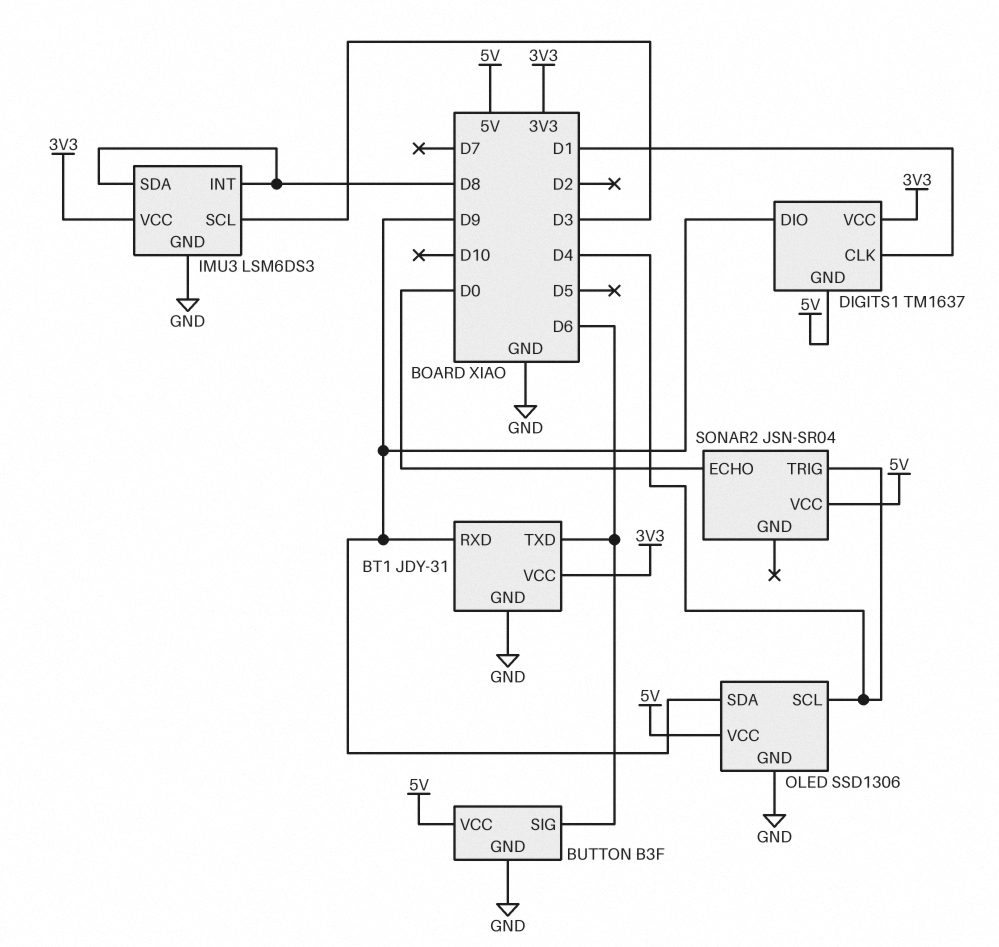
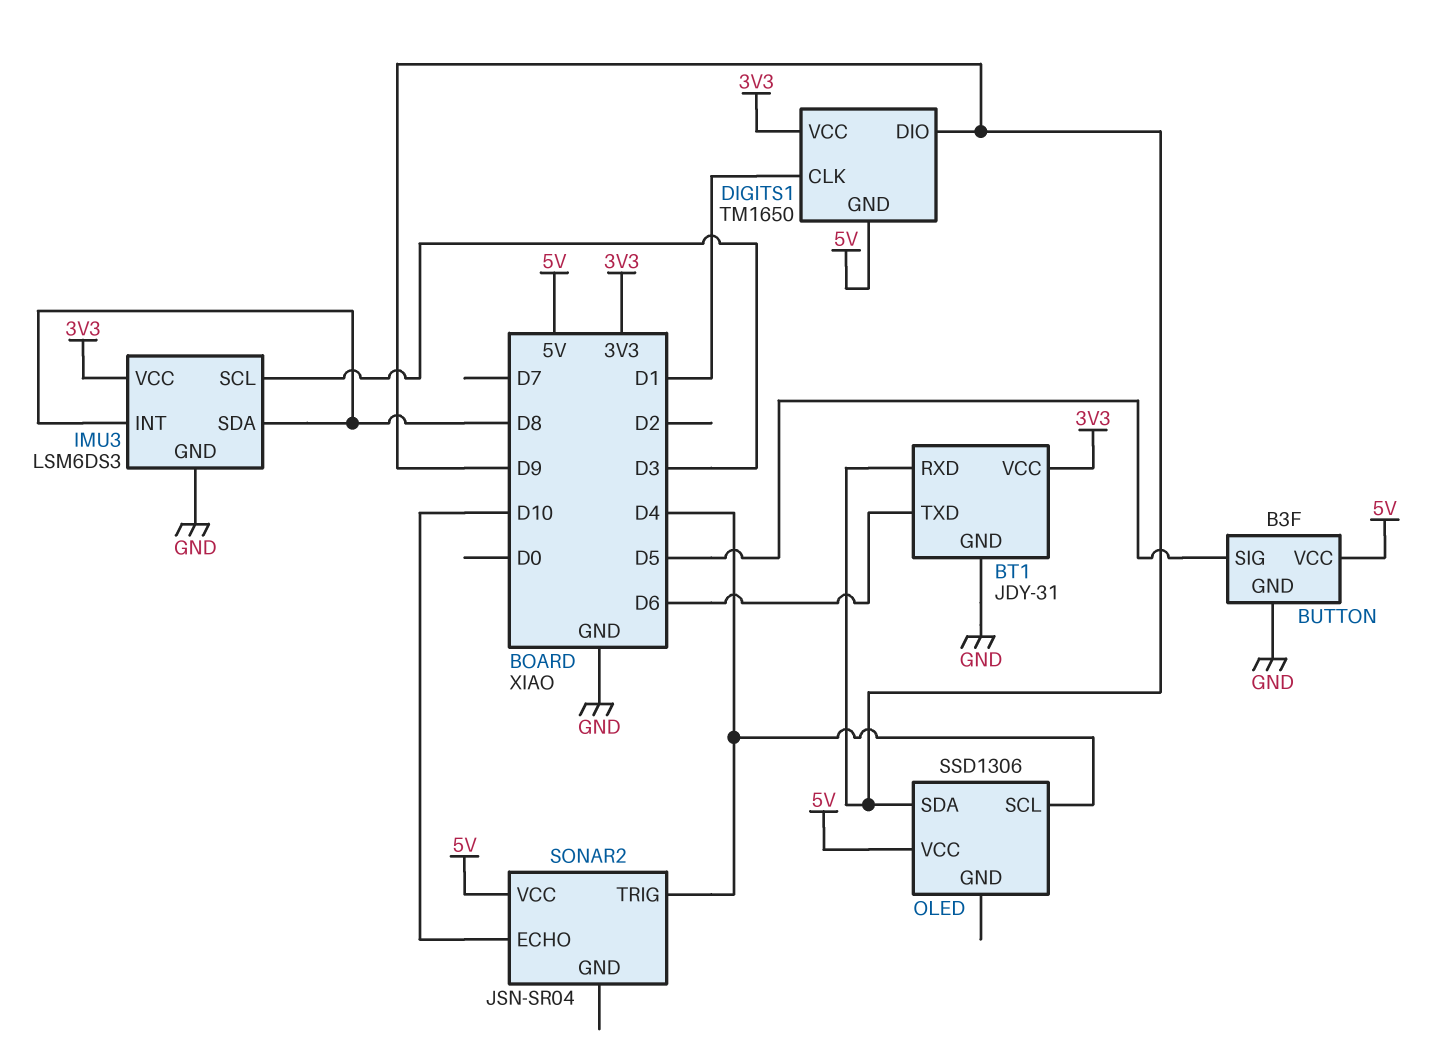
BUTTON pin SIG: D6 -> D5
DIGITS1: TM1637 -> TM1650
OLED pin GND: GND -> none
SONAR2 pin ECHO: D0 -> D10

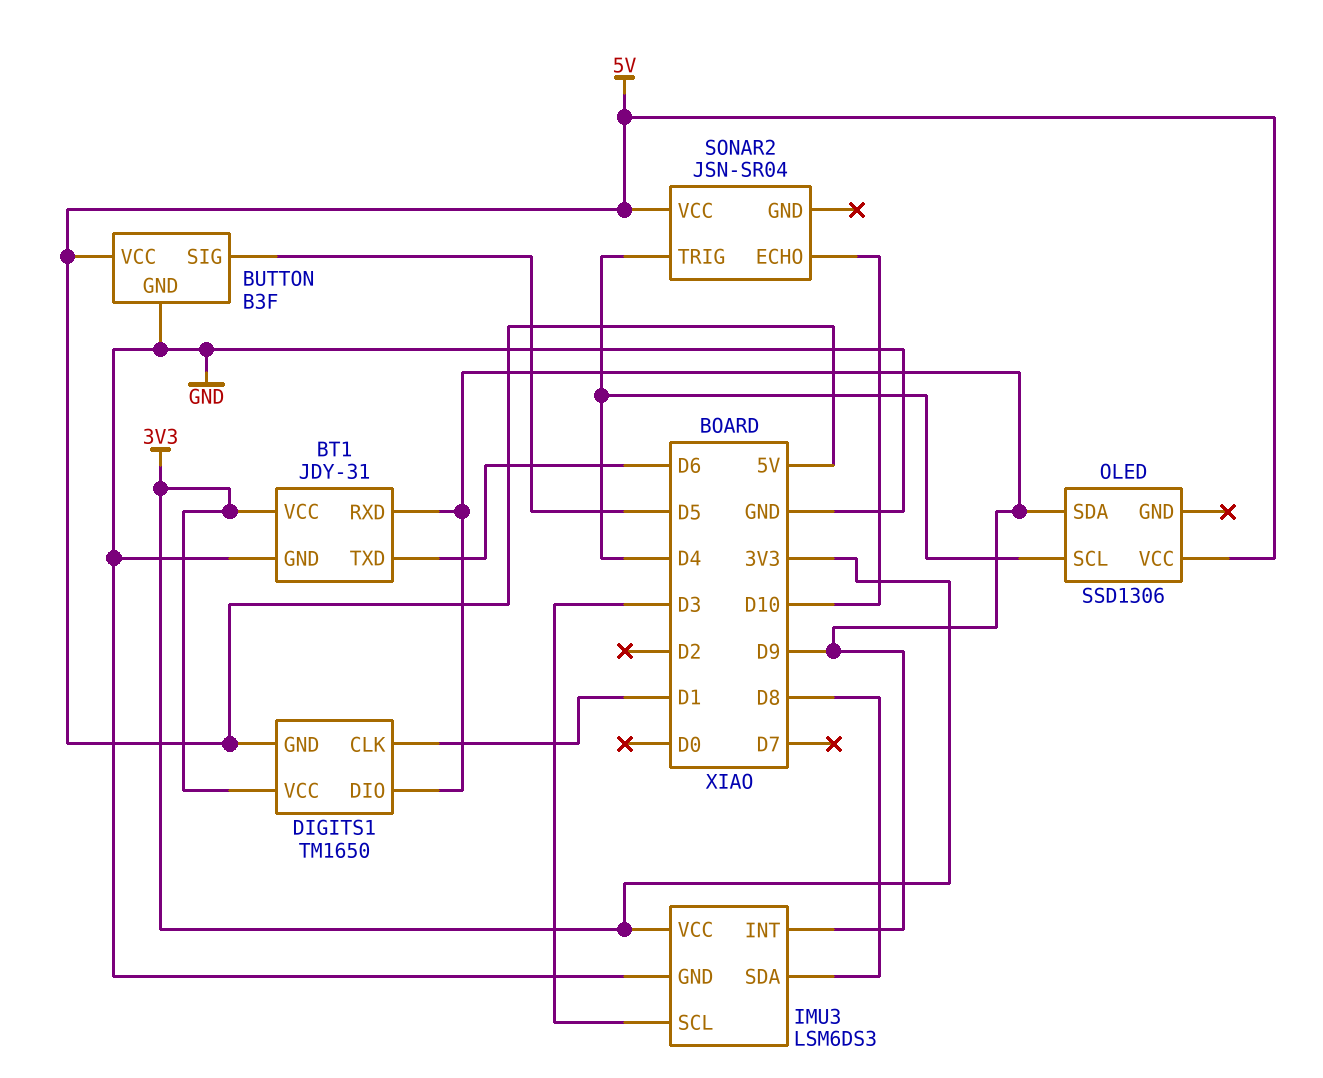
IMU3 pin INT: D8 -> D9

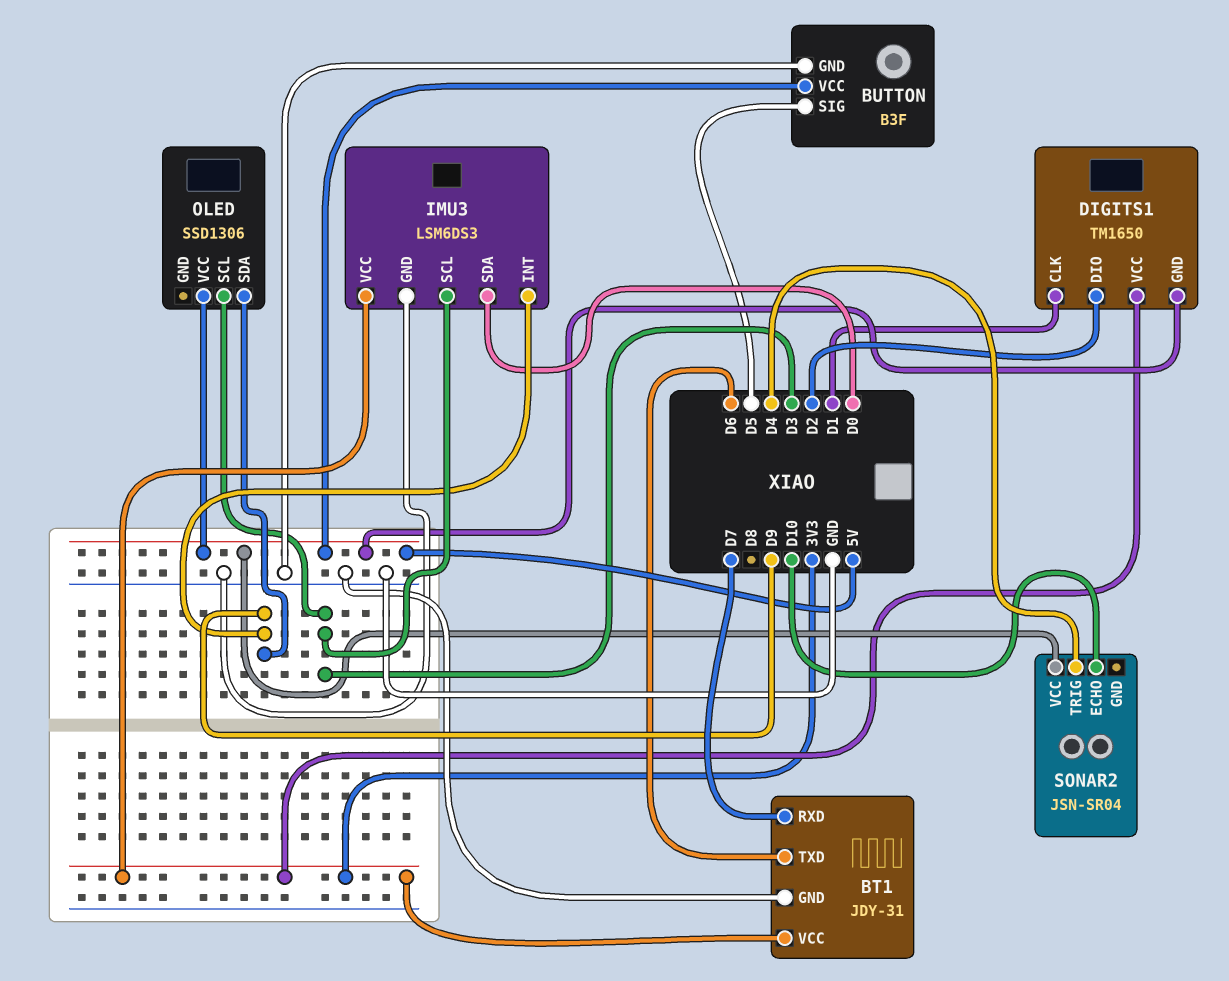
BT1 pin RXD: D9 -> D7
DIGITS1 pin DIO: D9 -> D2
IMU3 pin SDA: D8 -> D0
OLED pin SCL: D4 -> D3

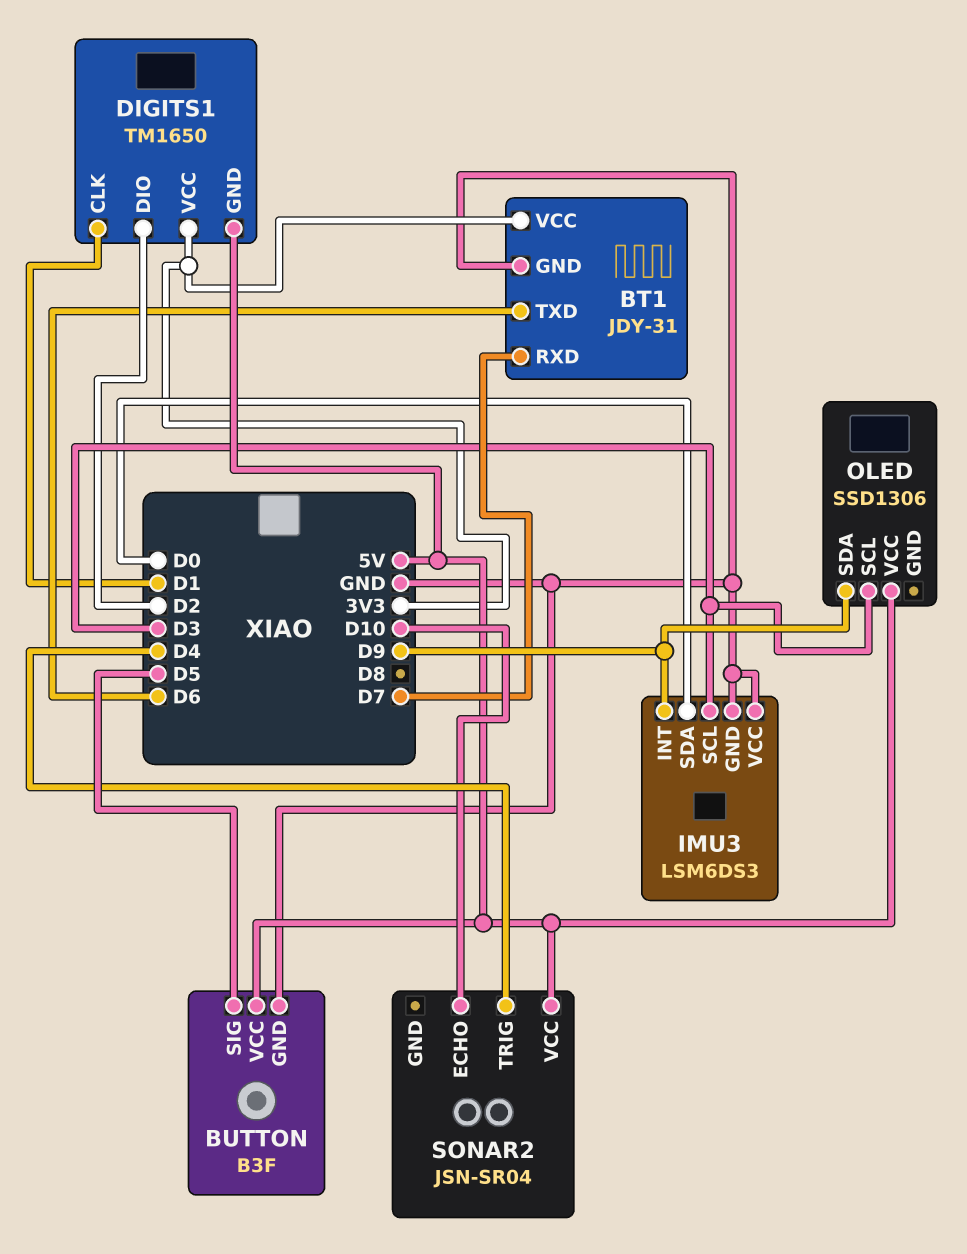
IMU3 pin VCC: 3V3 -> GND

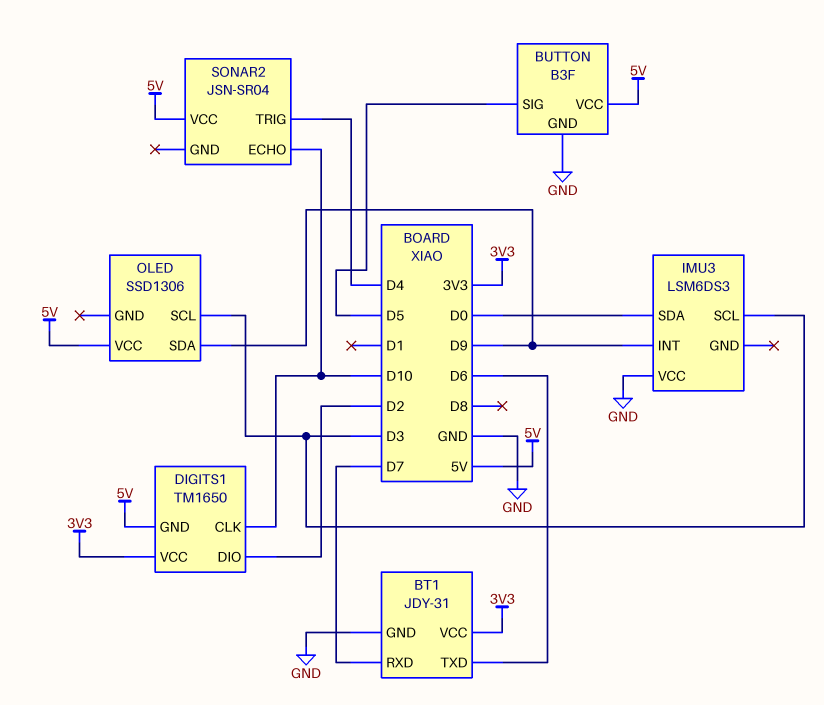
DIGITS1 pin CLK: D1 -> D10
IMU3 pin GND: GND -> none

